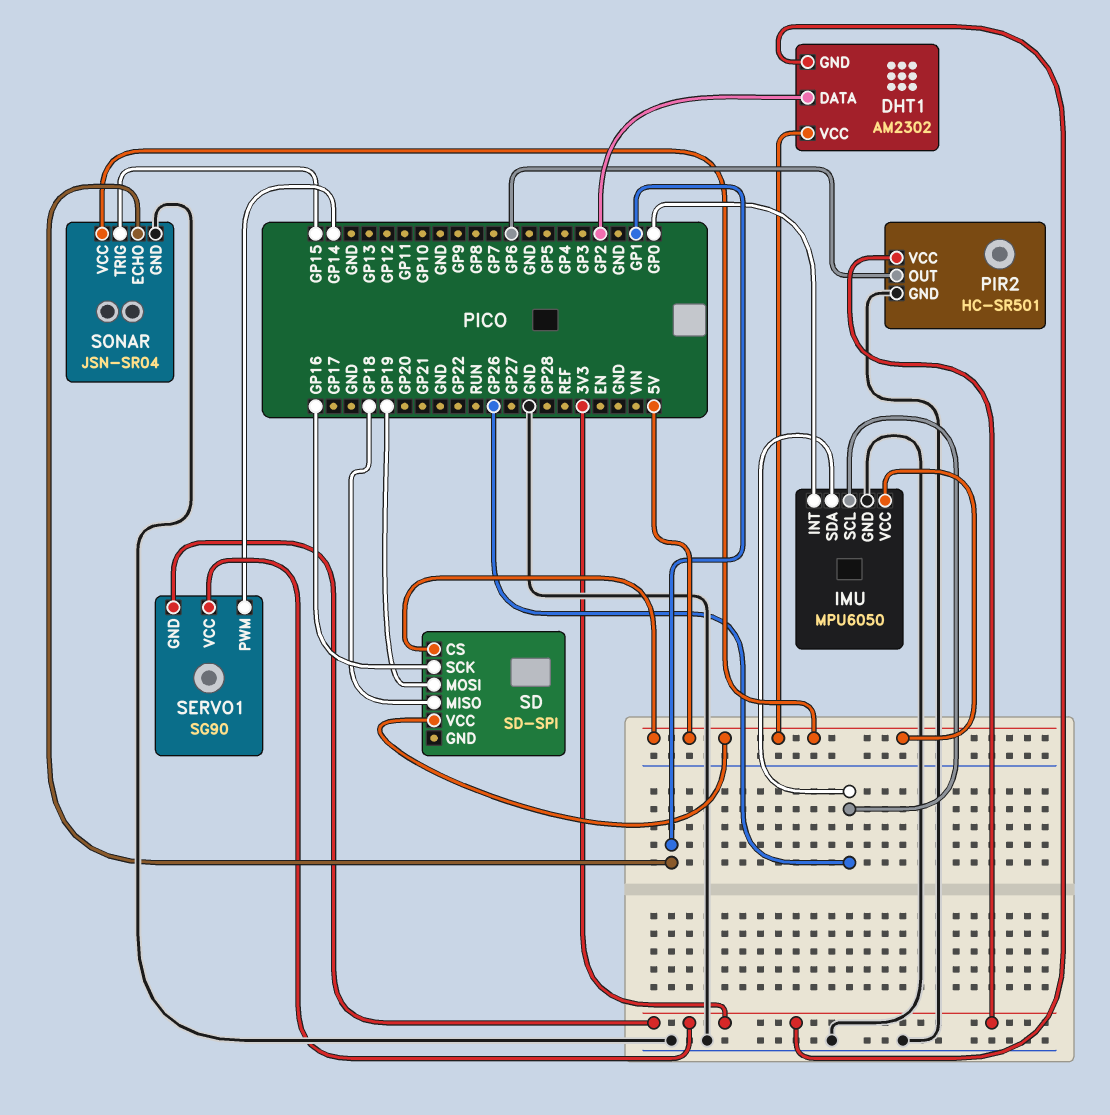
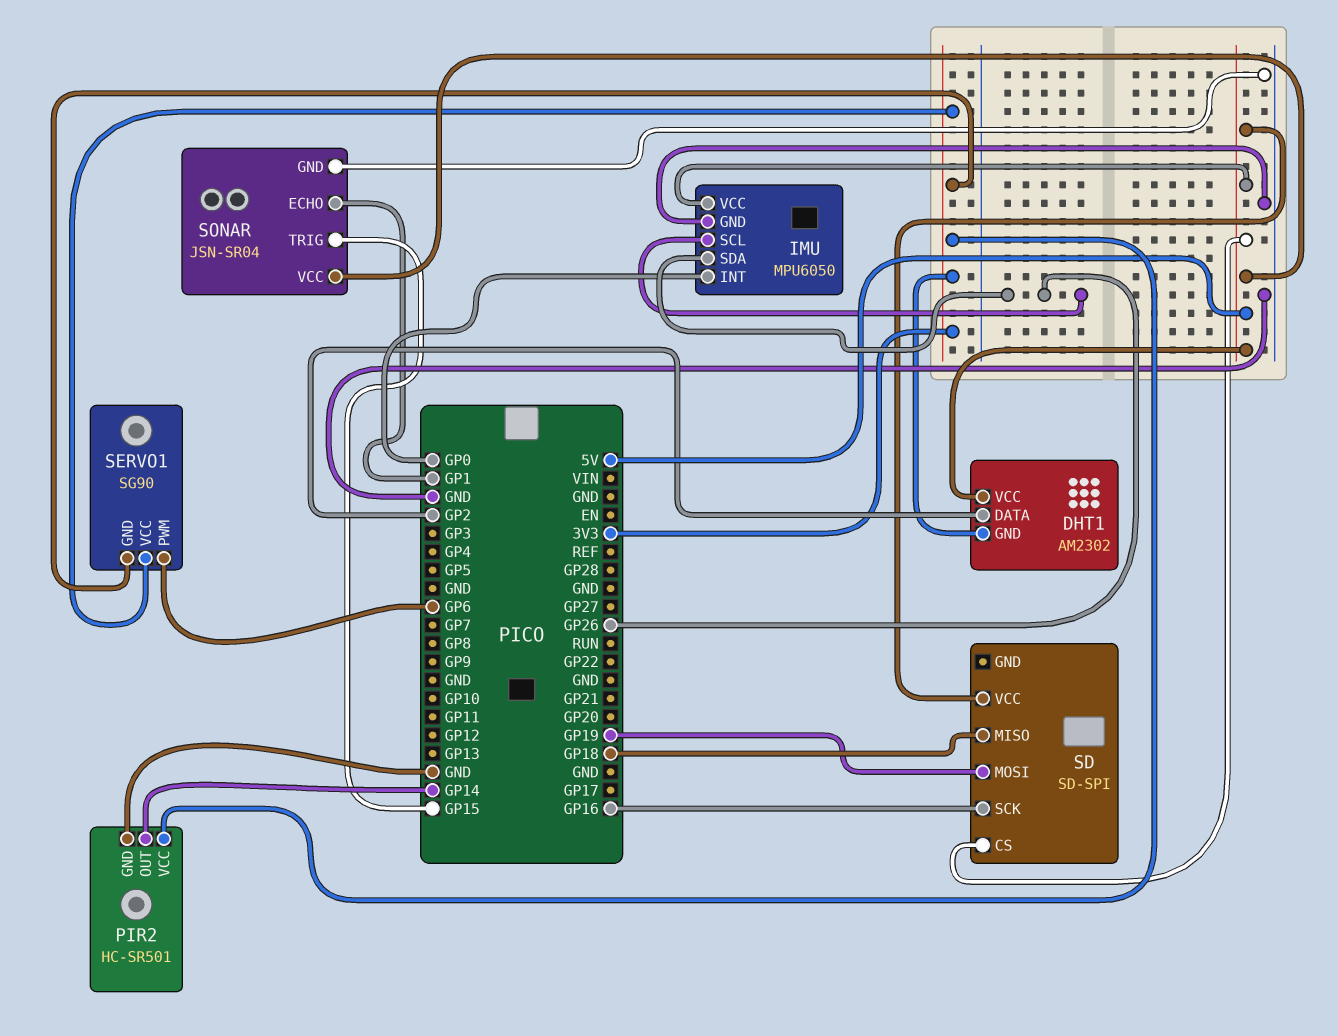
PIR2 pin OUT: GP6 -> GP14
SERVO1 pin PWM: GP14 -> GP6

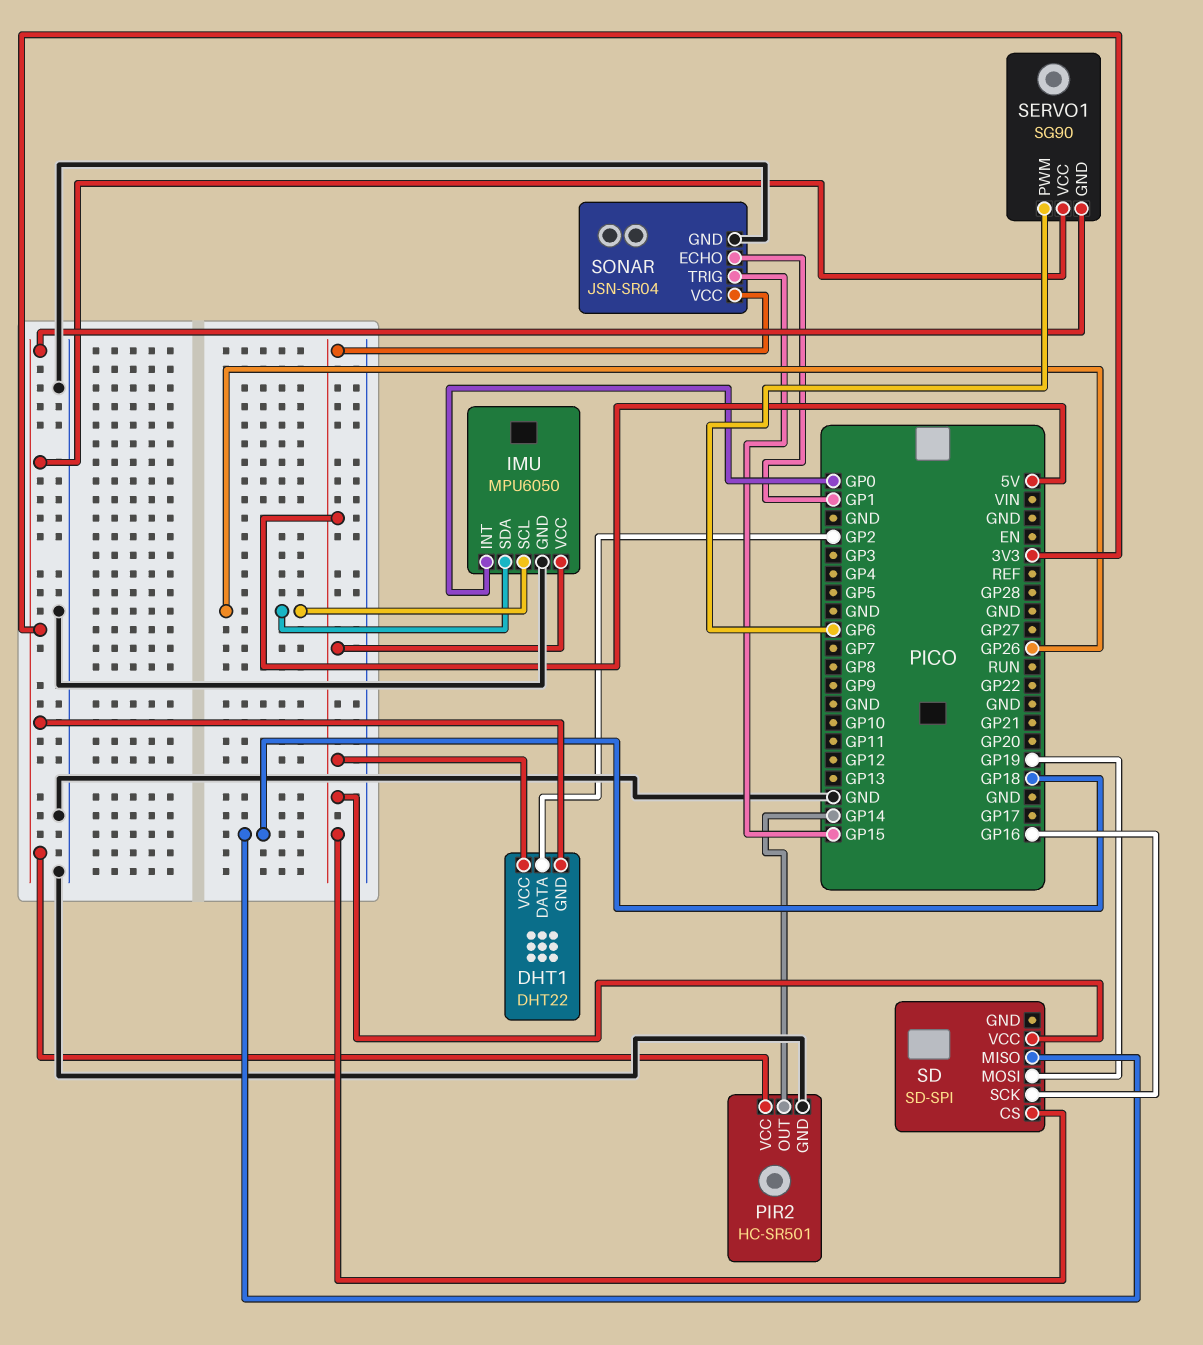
DHT1: AM2302 -> DHT22

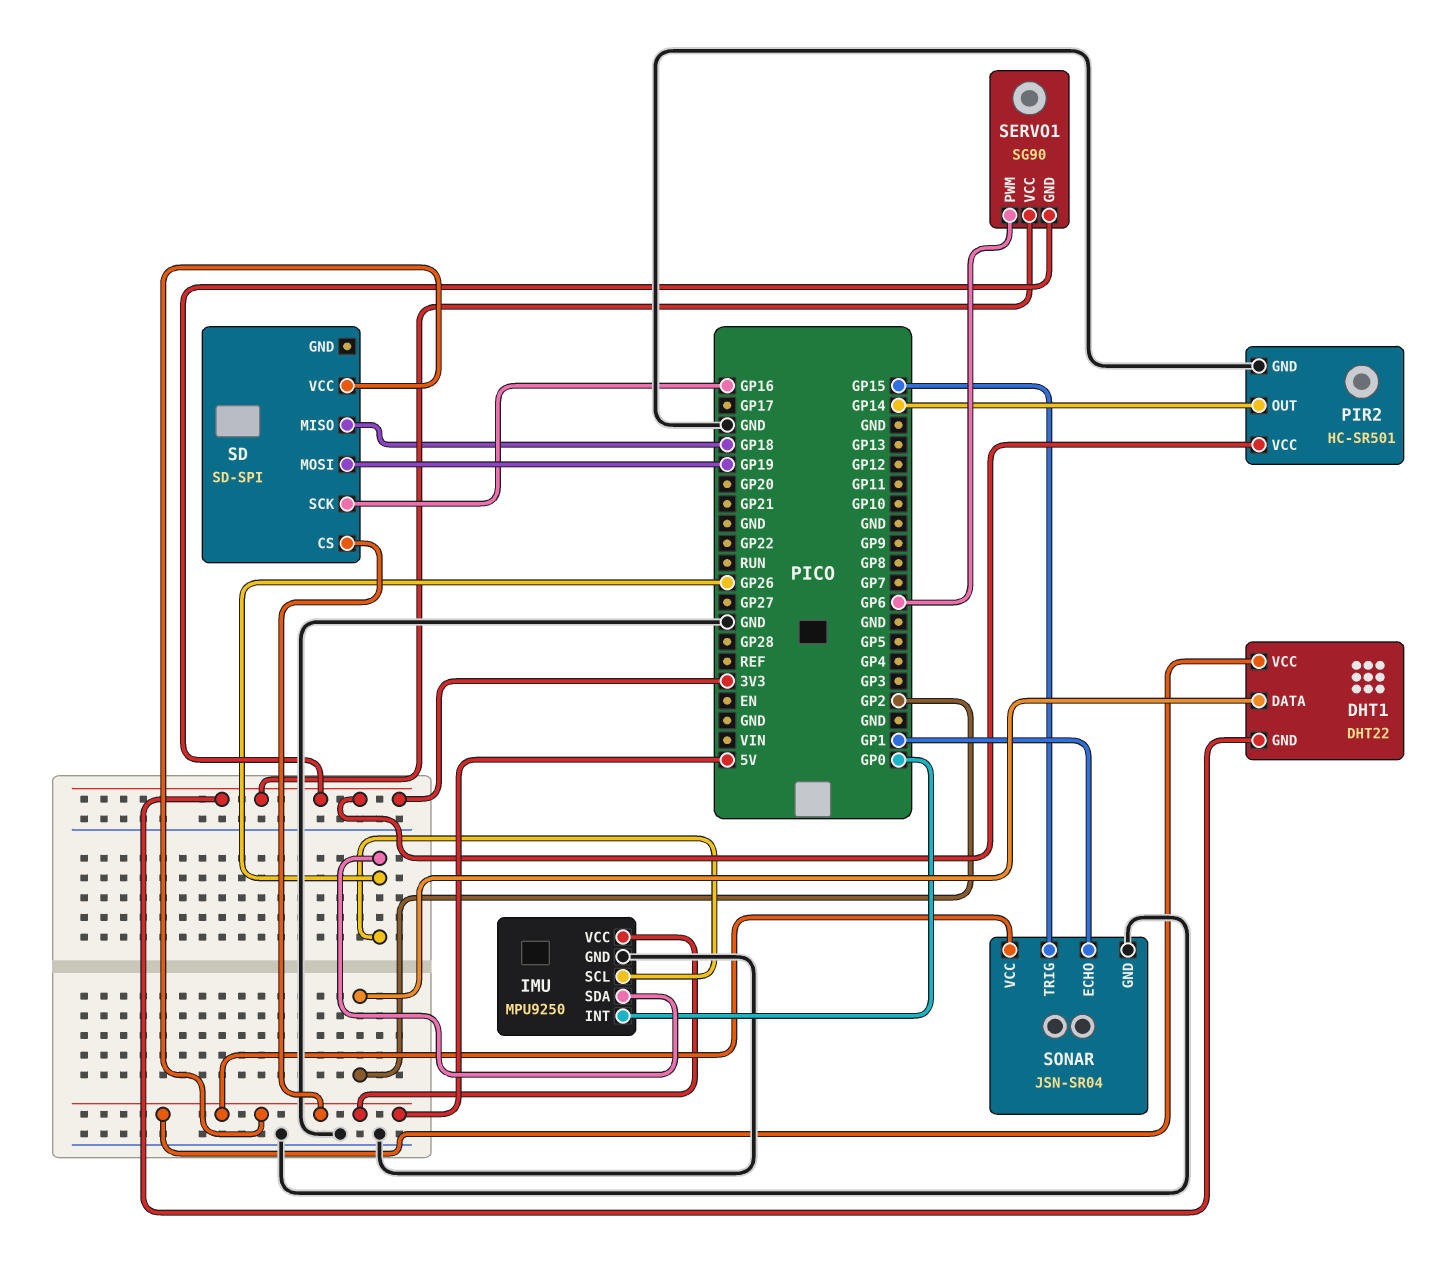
IMU: MPU6050 -> MPU9250

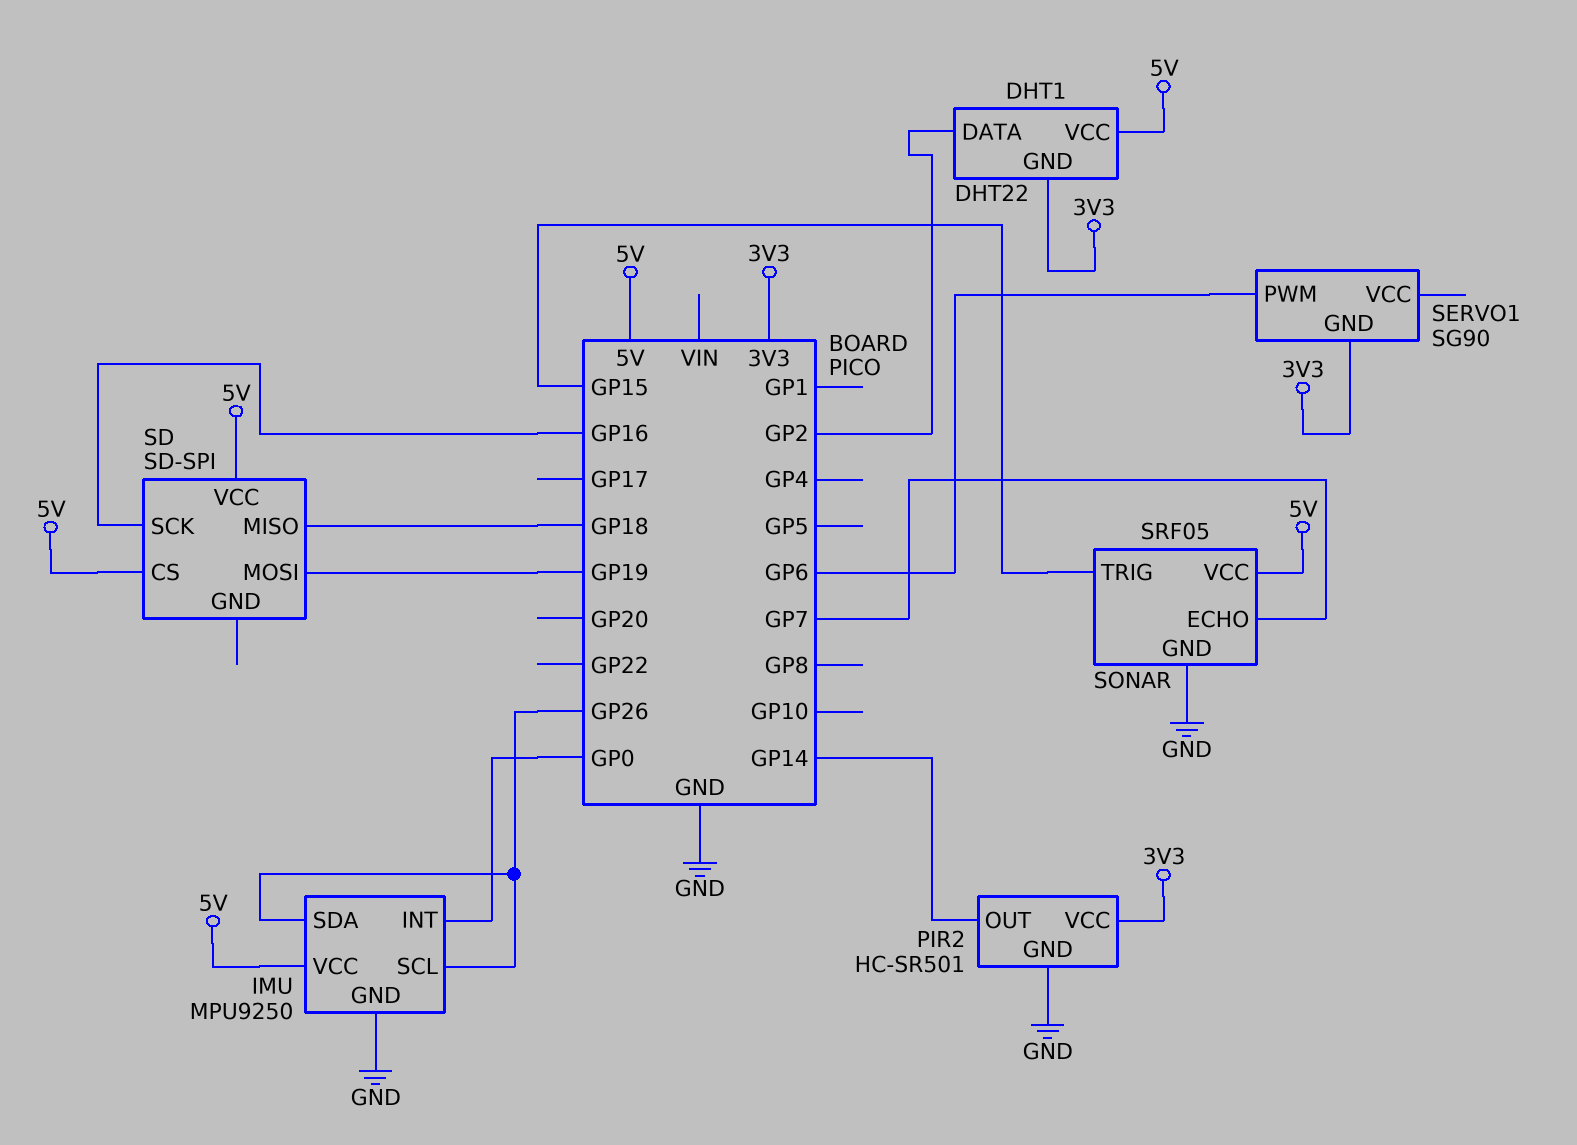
SERVO1 pin VCC: 3V3 -> none
SONAR: JSN-SR04 -> SRF05
SONAR pin ECHO: GP1 -> GP7

